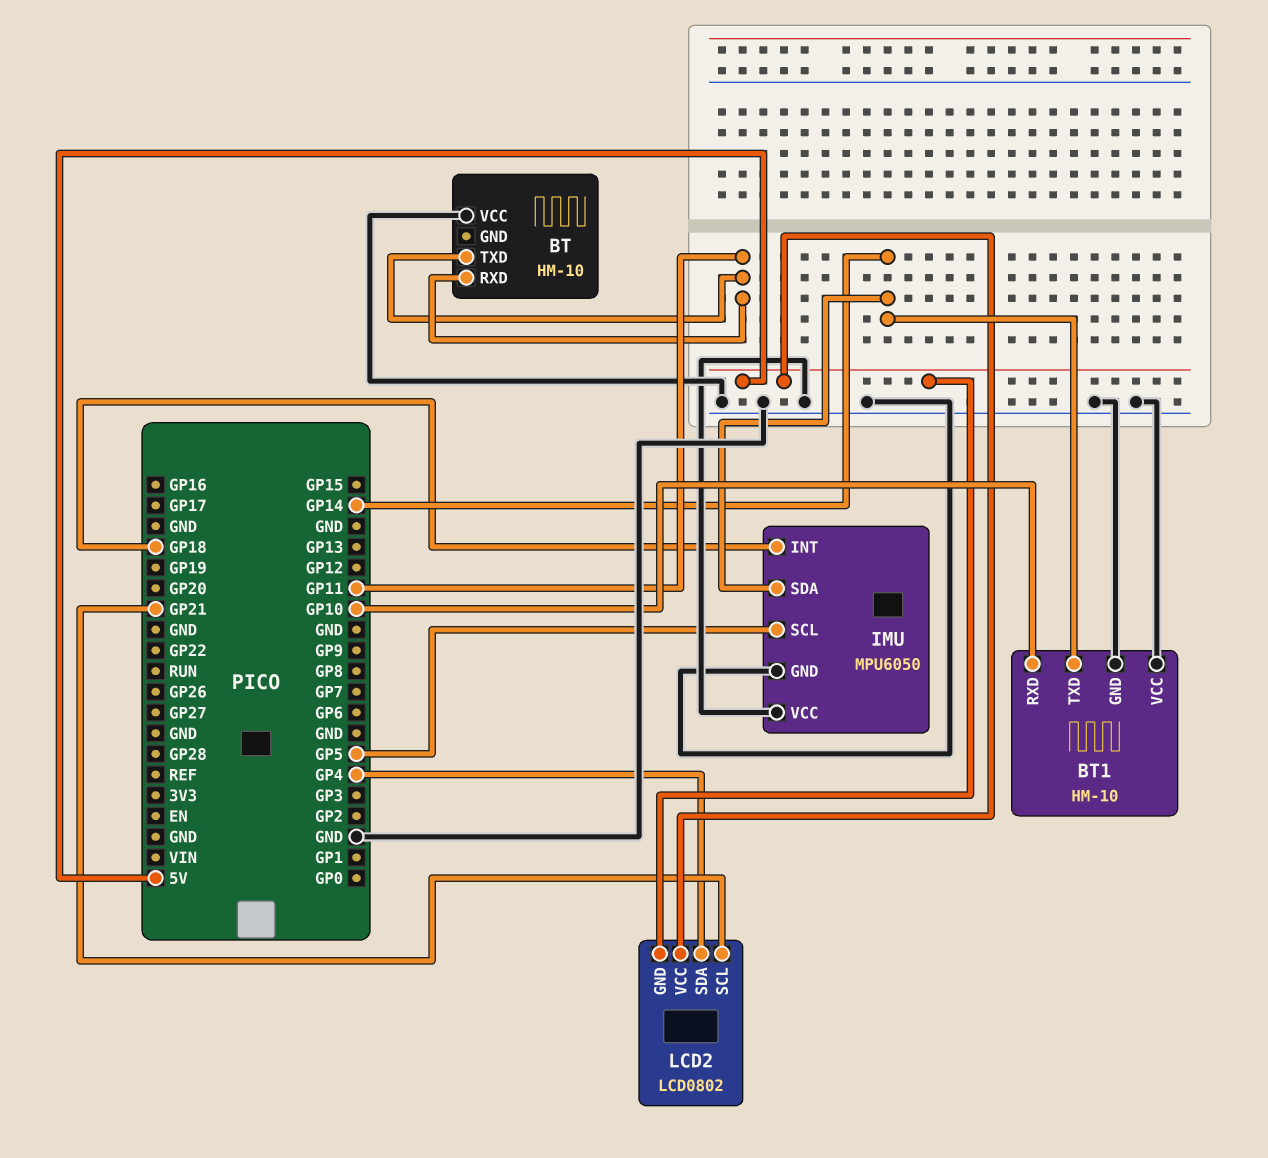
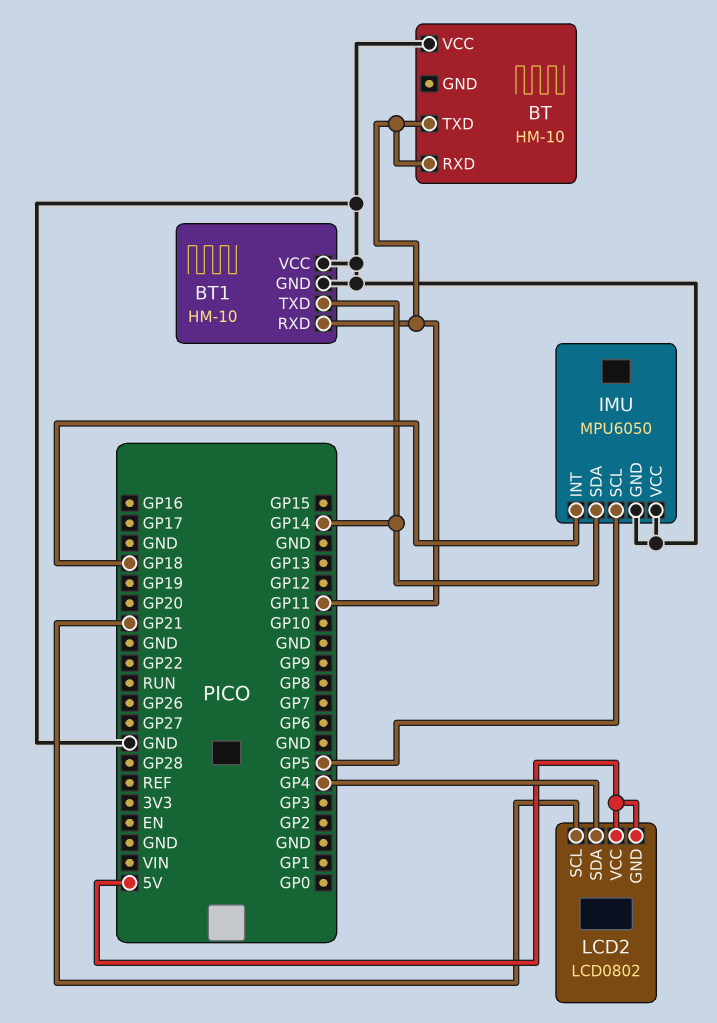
BT1 pin RXD: GP10 -> GP11

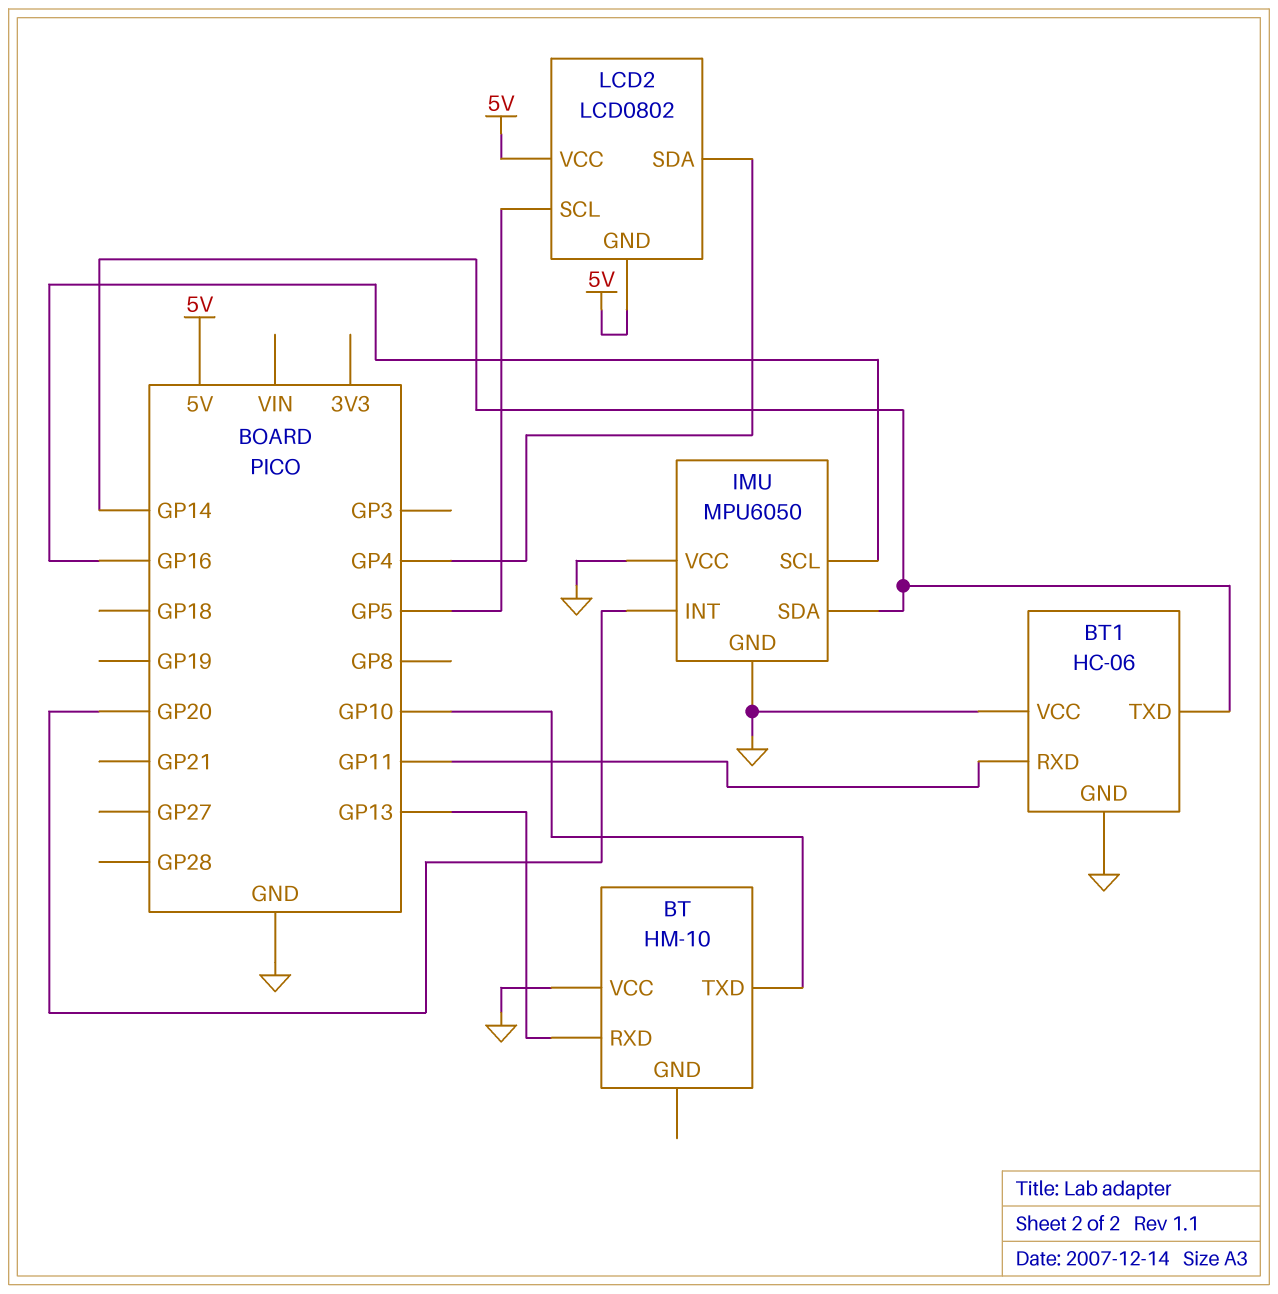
BT pin RXD: GP11 -> GP13
BT pin TXD: GP11 -> GP10
BT1: HM-10 -> HC-06
IMU pin INT: GP18 -> GP20
IMU pin SCL: GP5 -> GP16
LCD2 pin SCL: GP21 -> GP5

